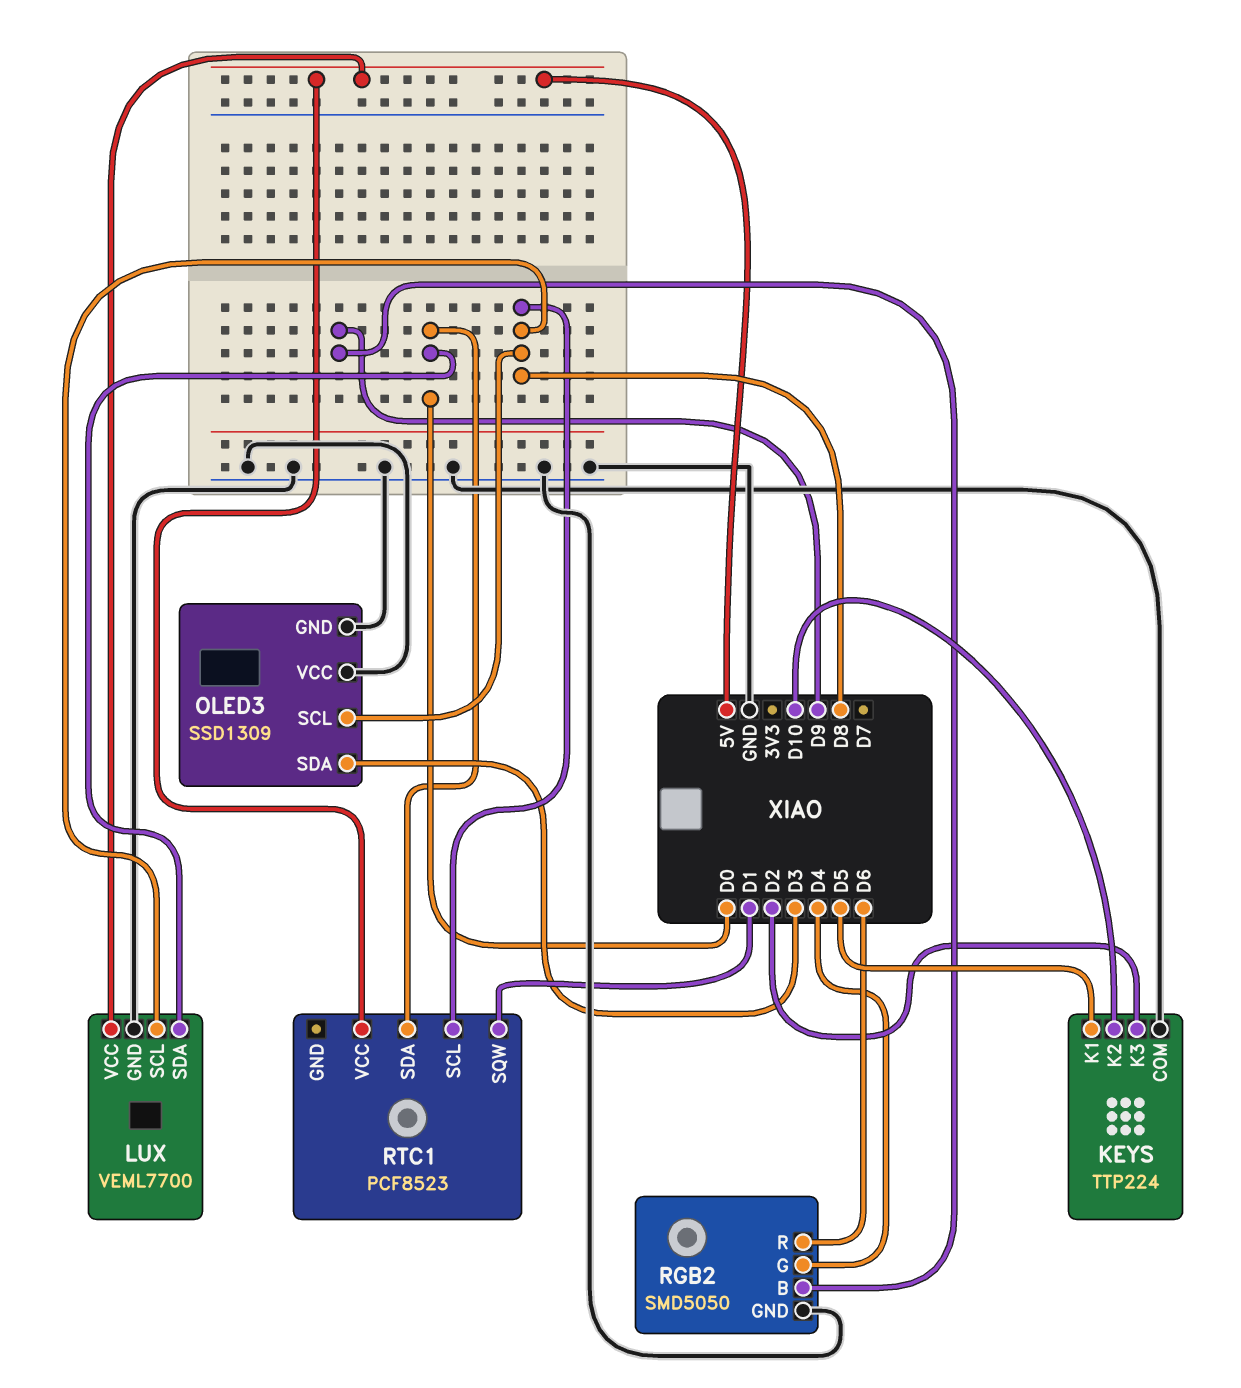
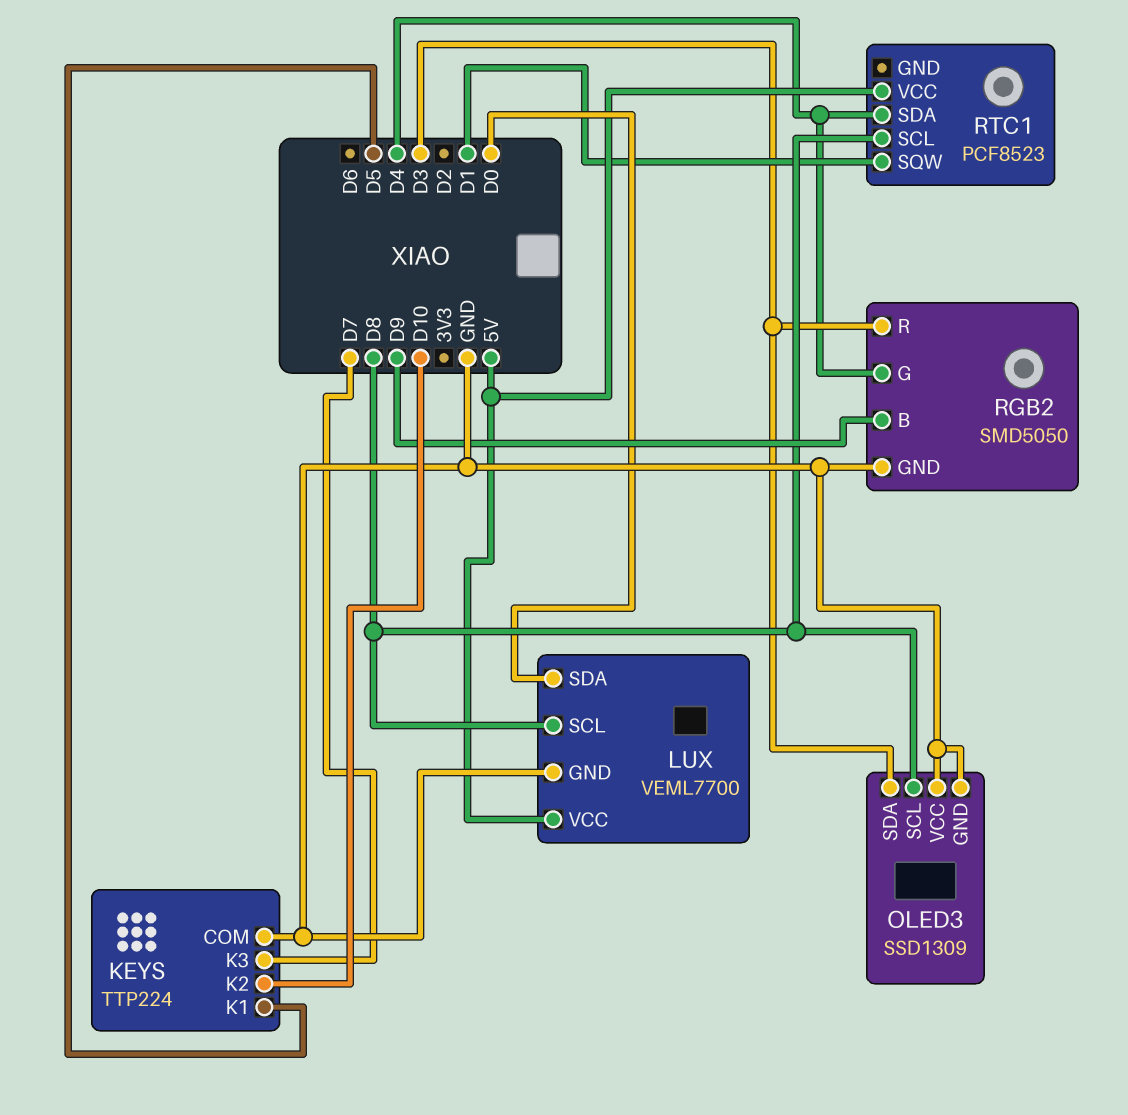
KEYS pin K3: D2 -> D7
RGB2 pin R: D6 -> D3
RTC1 pin SDA: D0 -> D4

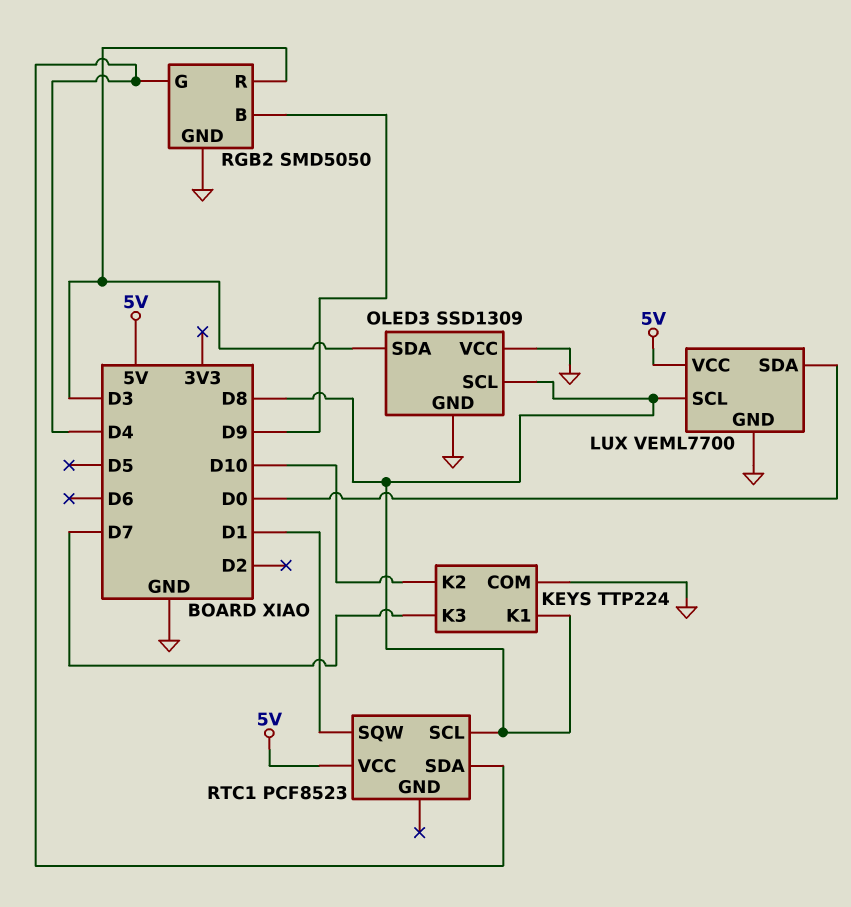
KEYS pin K1: D5 -> D8

